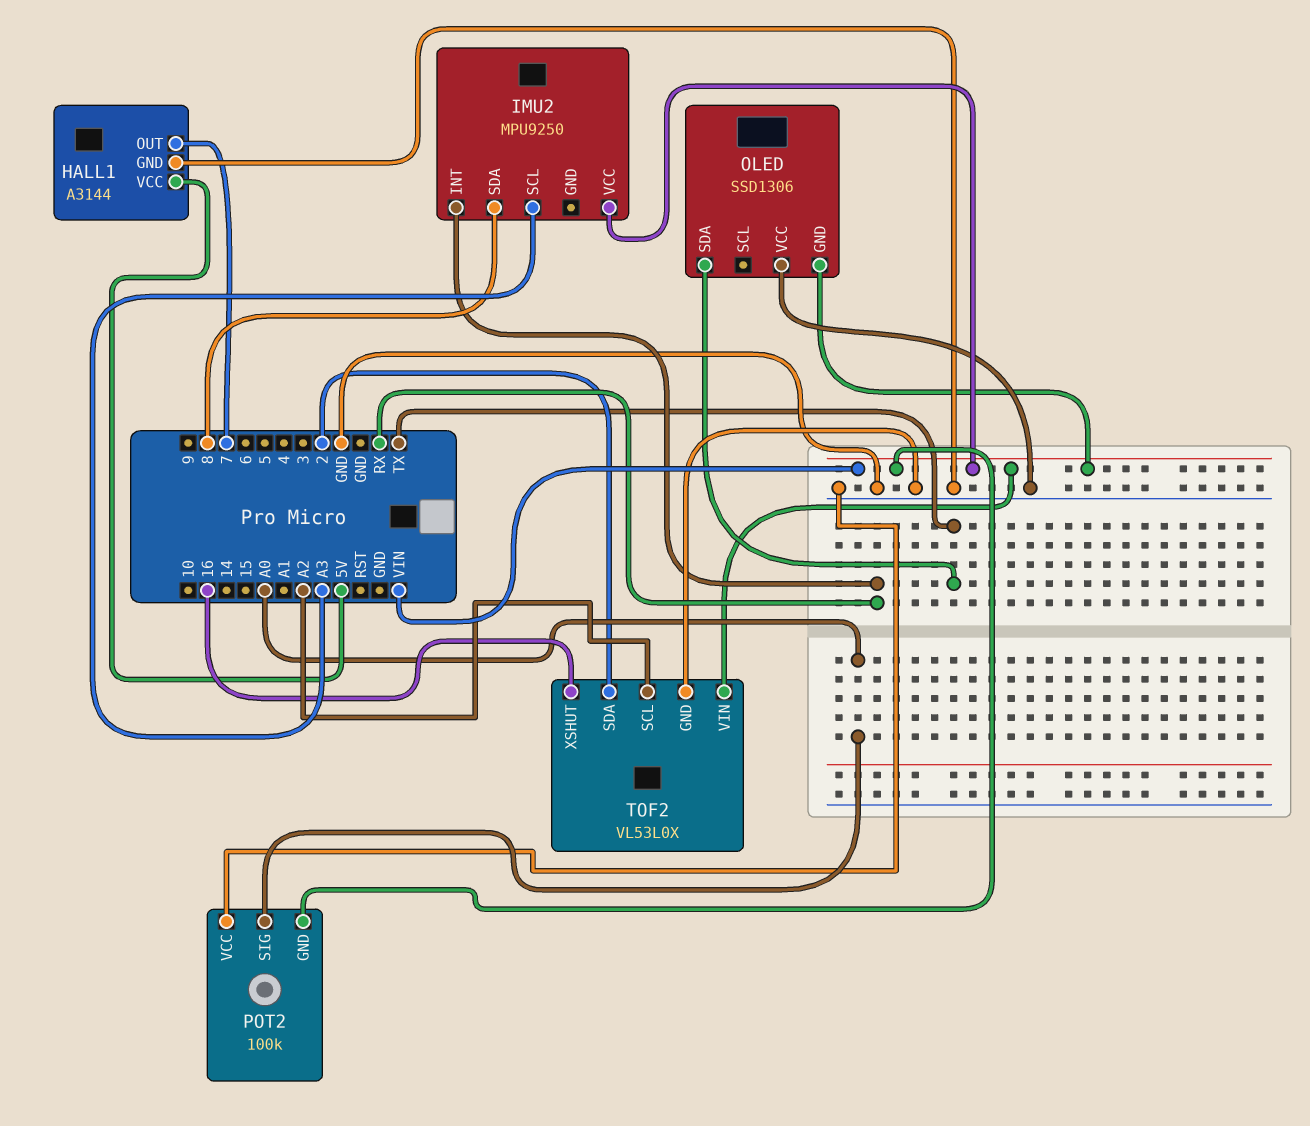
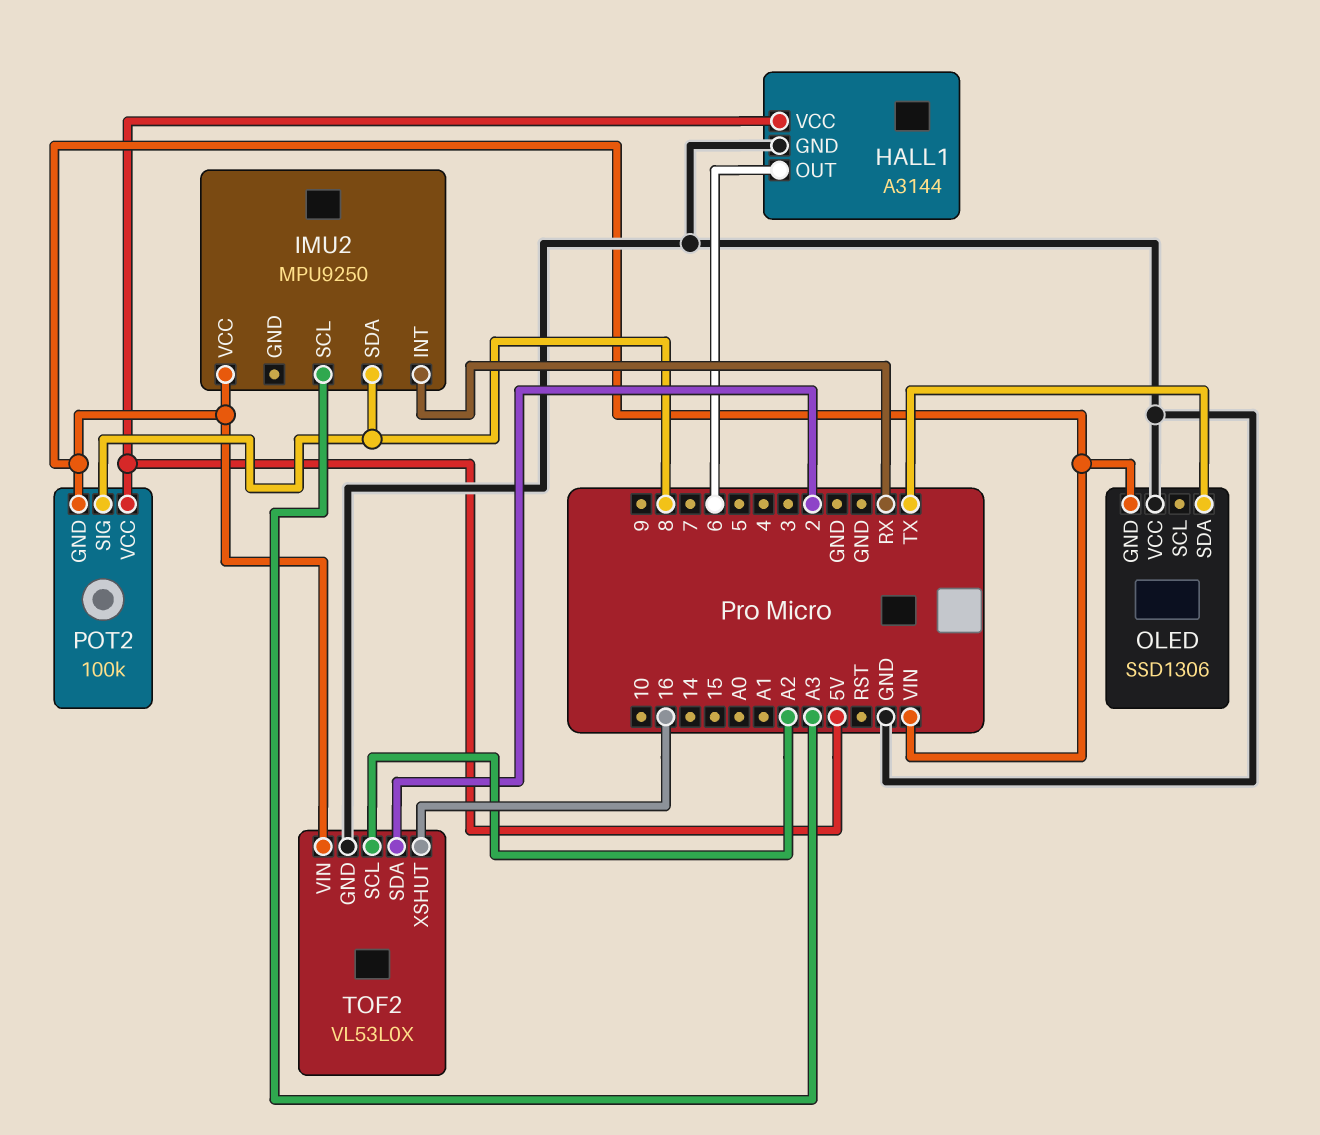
HALL1 pin OUT: 7 -> 6
POT2 pin SIG: A0 -> 8
POT2 pin VCC: GND -> 5V

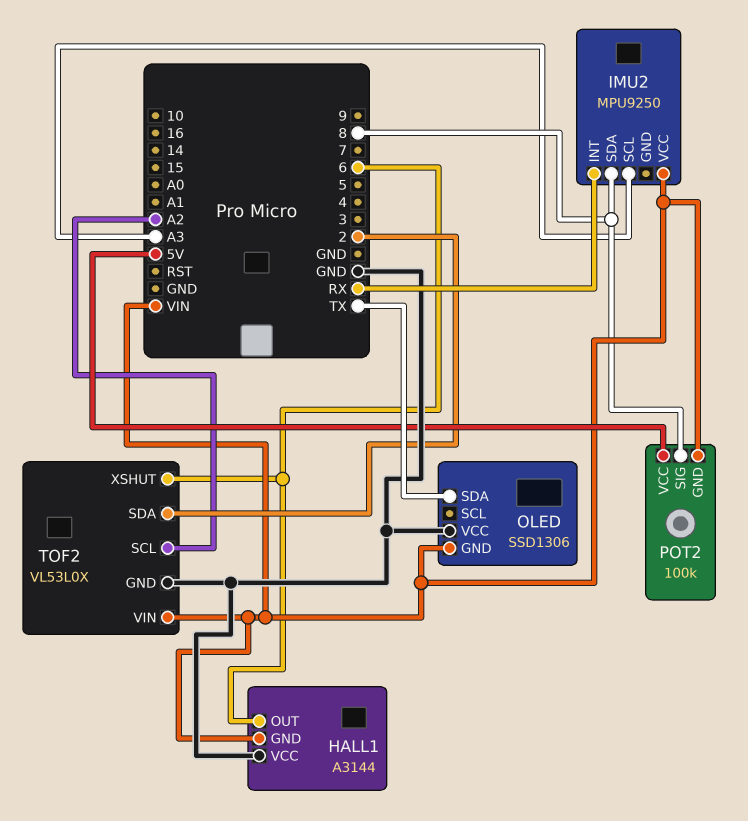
HALL1 pin GND: GND -> VIN
HALL1 pin VCC: 5V -> GND
TOF2 pin XSHUT: 16 -> 6

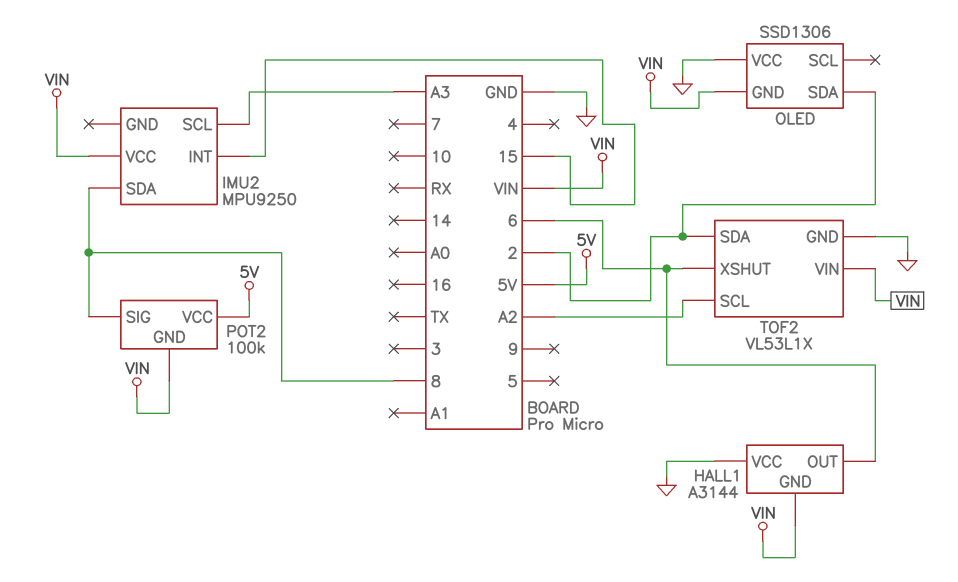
IMU2 pin INT: RX -> 15
OLED pin SDA: TX -> 2
TOF2: VL53L0X -> VL53L1X

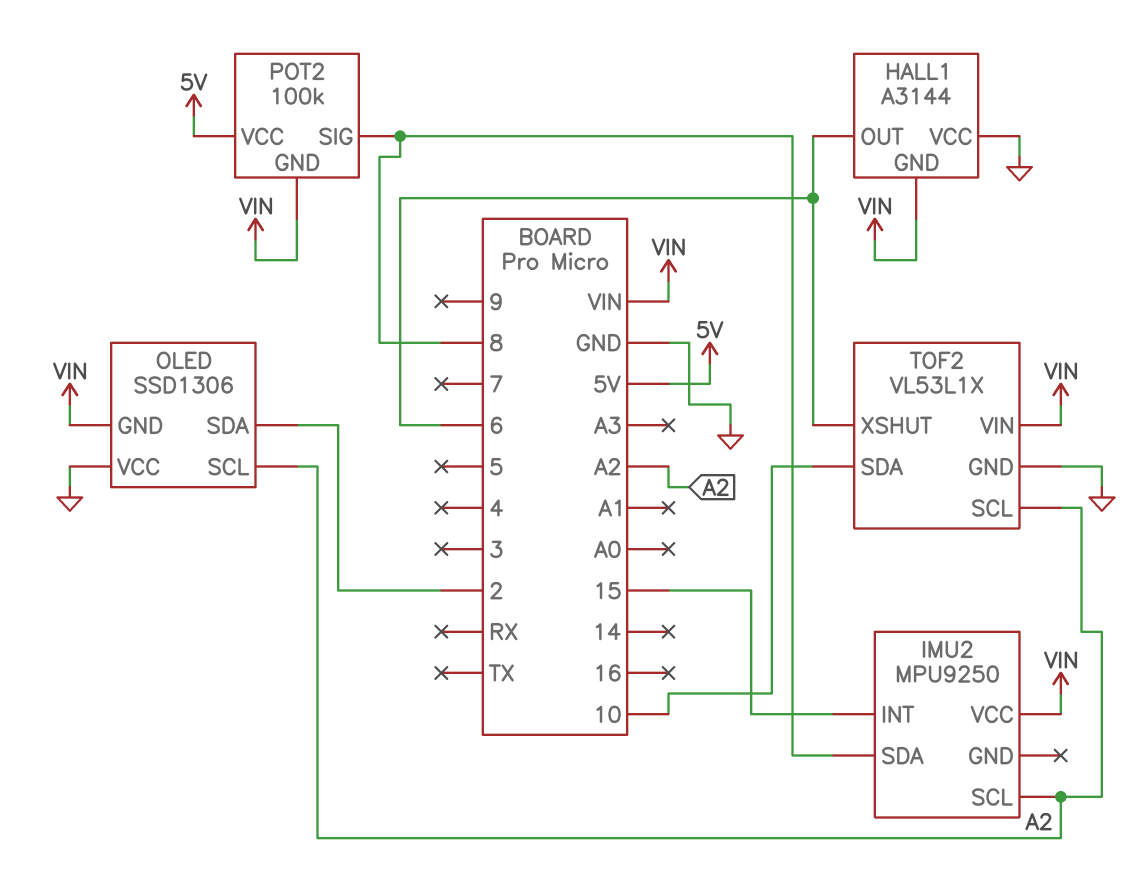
IMU2 pin SCL: A3 -> A2
OLED pin SCL: none -> A2
TOF2 pin SDA: 2 -> 10

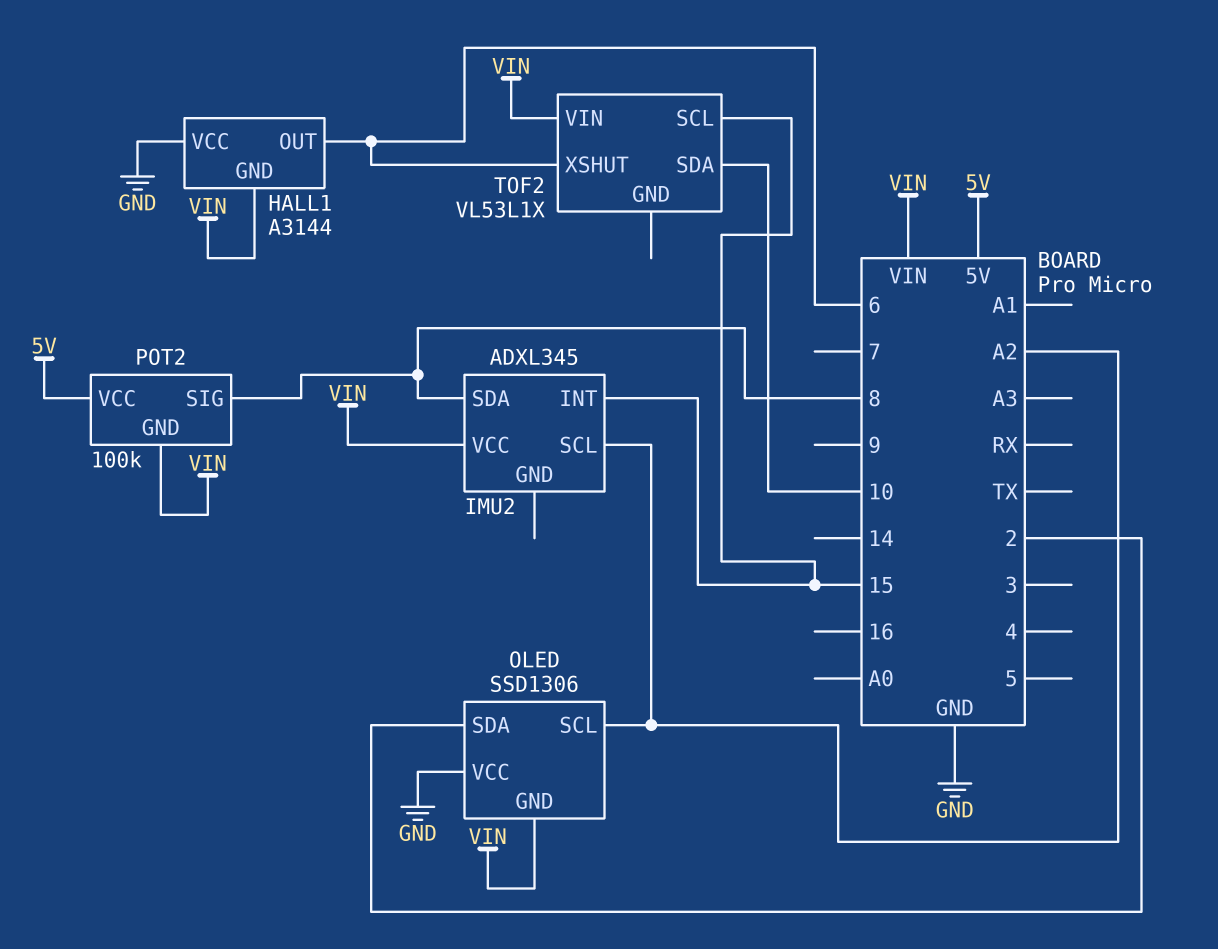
IMU2: MPU9250 -> ADXL345
TOF2 pin GND: GND -> none
TOF2 pin SCL: A2 -> 15

